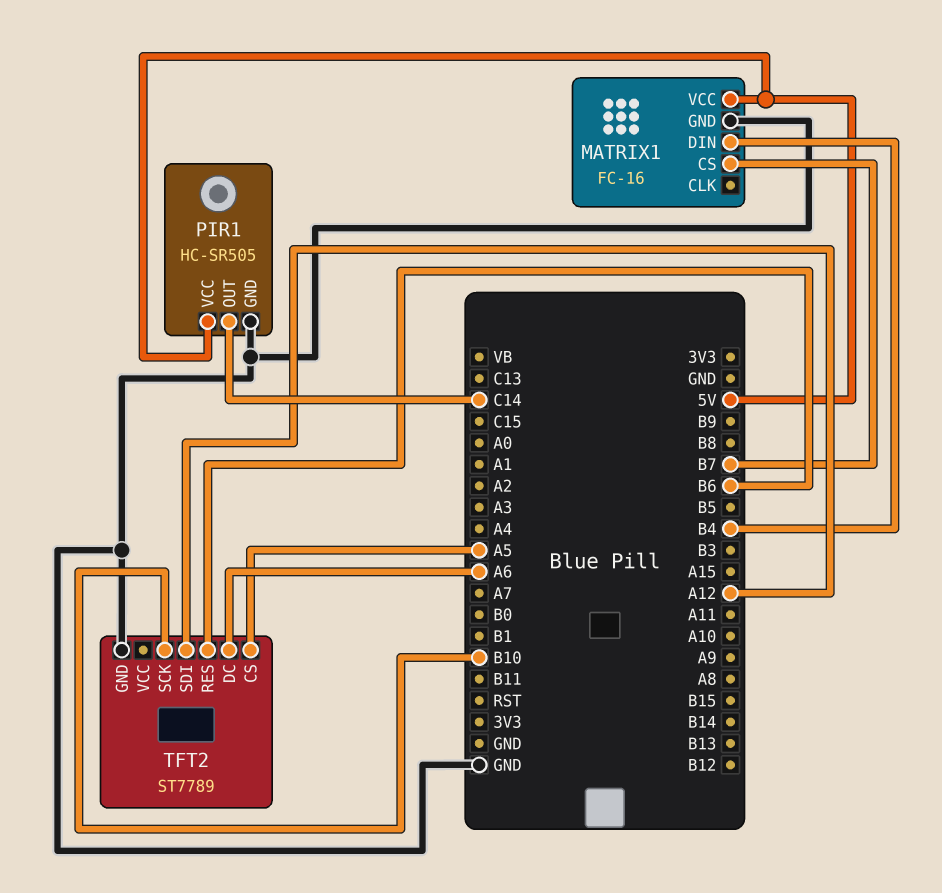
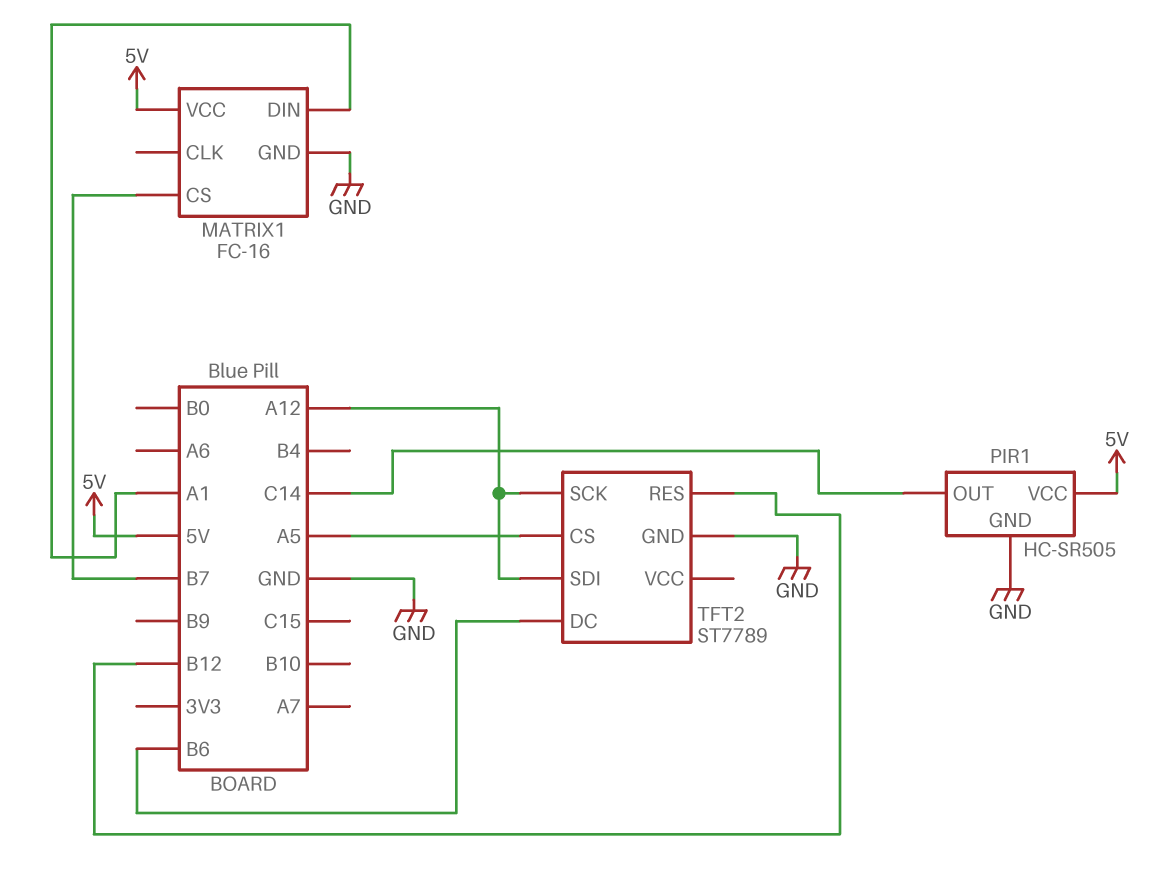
MATRIX1 pin DIN: B4 -> A1
TFT2 pin DC: A6 -> B6
TFT2 pin RES: B6 -> B12
TFT2 pin SCK: B10 -> A12

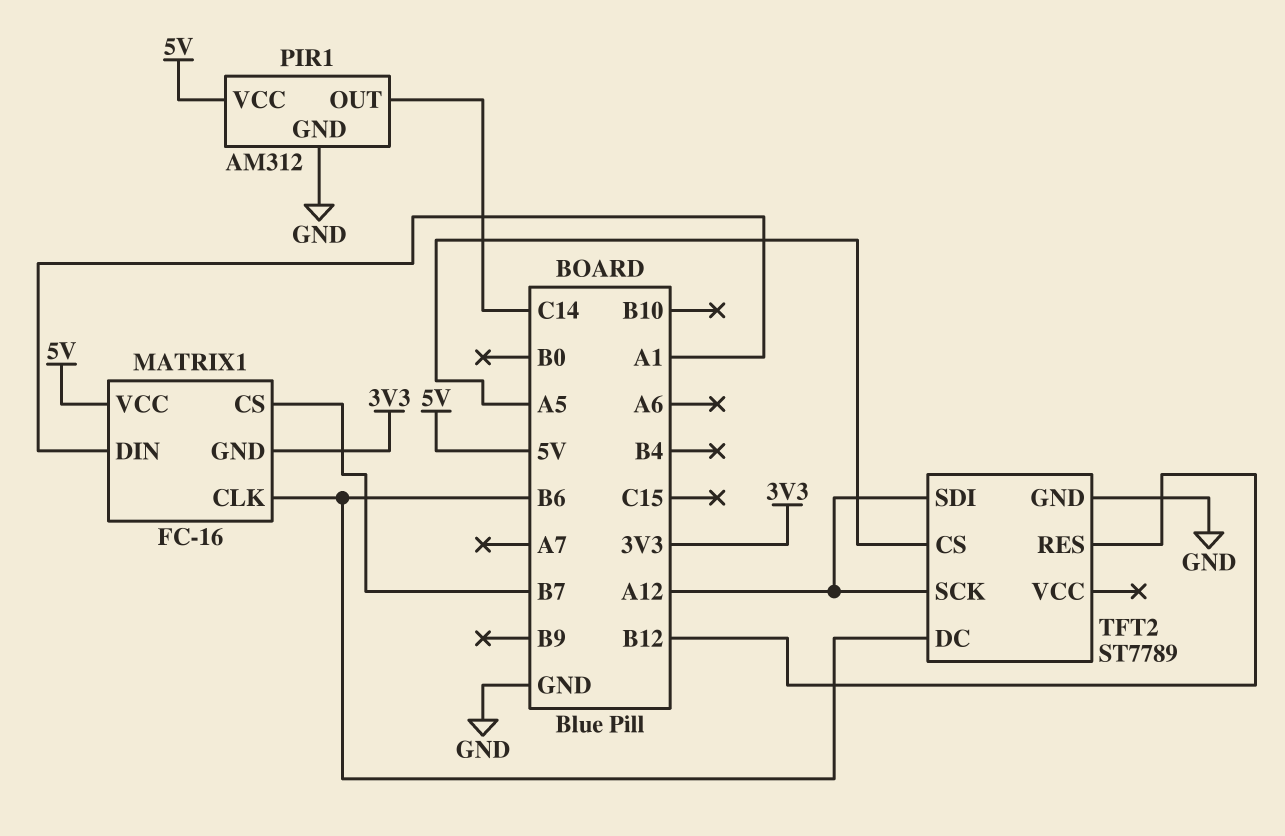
MATRIX1 pin CLK: none -> B6
MATRIX1 pin GND: GND -> 3V3
PIR1: HC-SR505 -> AM312

